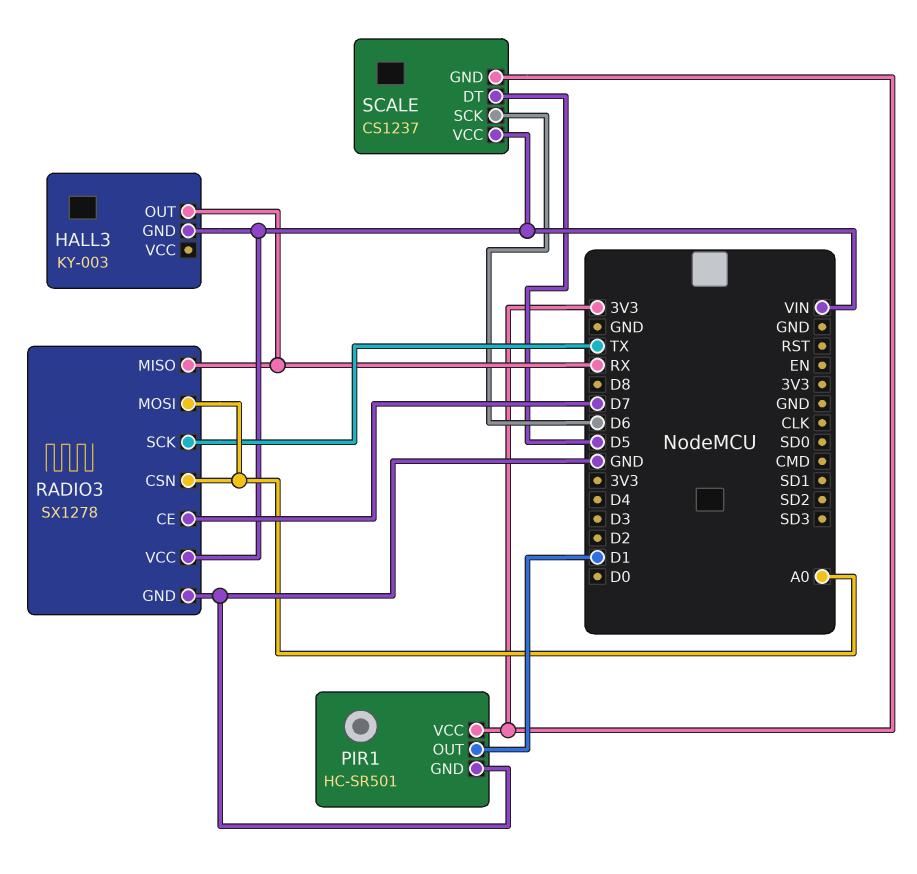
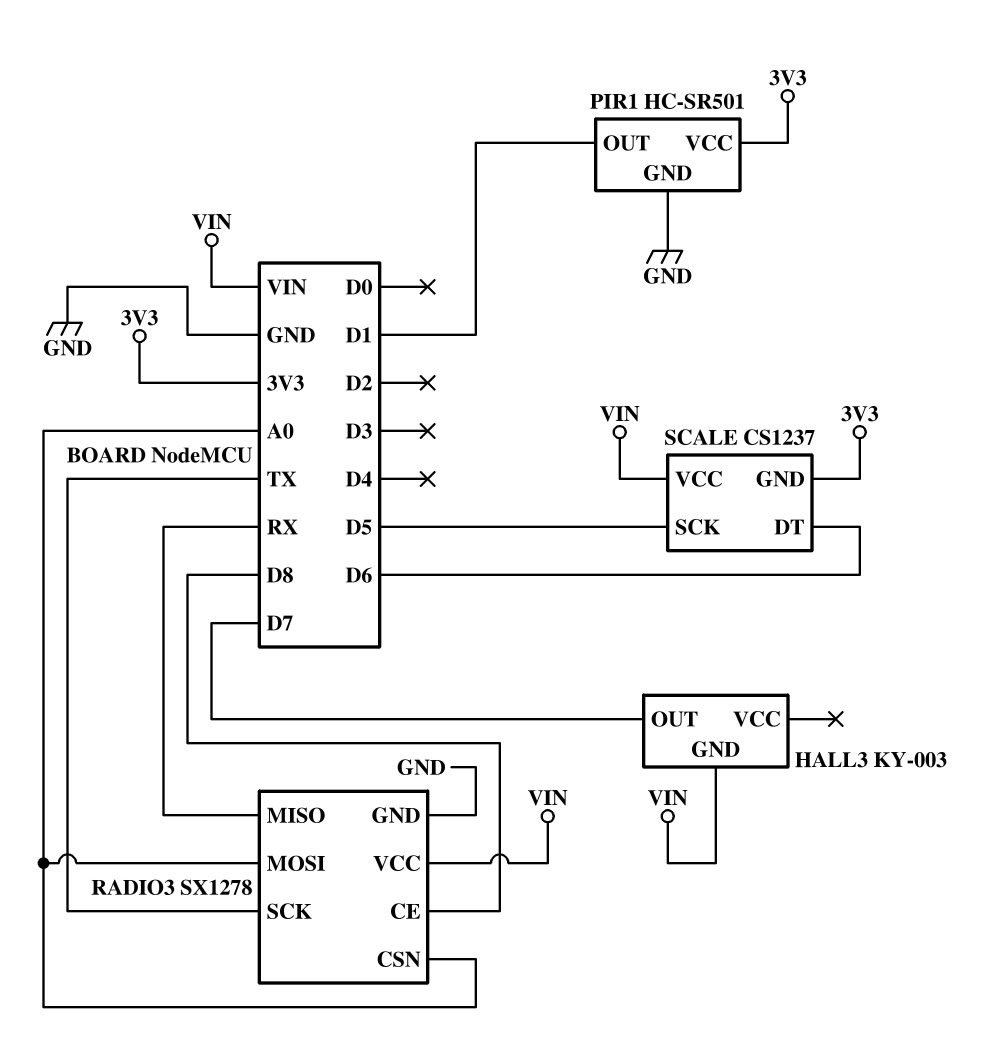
HALL3 pin OUT: RX -> D7
RADIO3 pin CE: D7 -> D8
SCALE pin DT: D5 -> D6
SCALE pin SCK: D6 -> D5

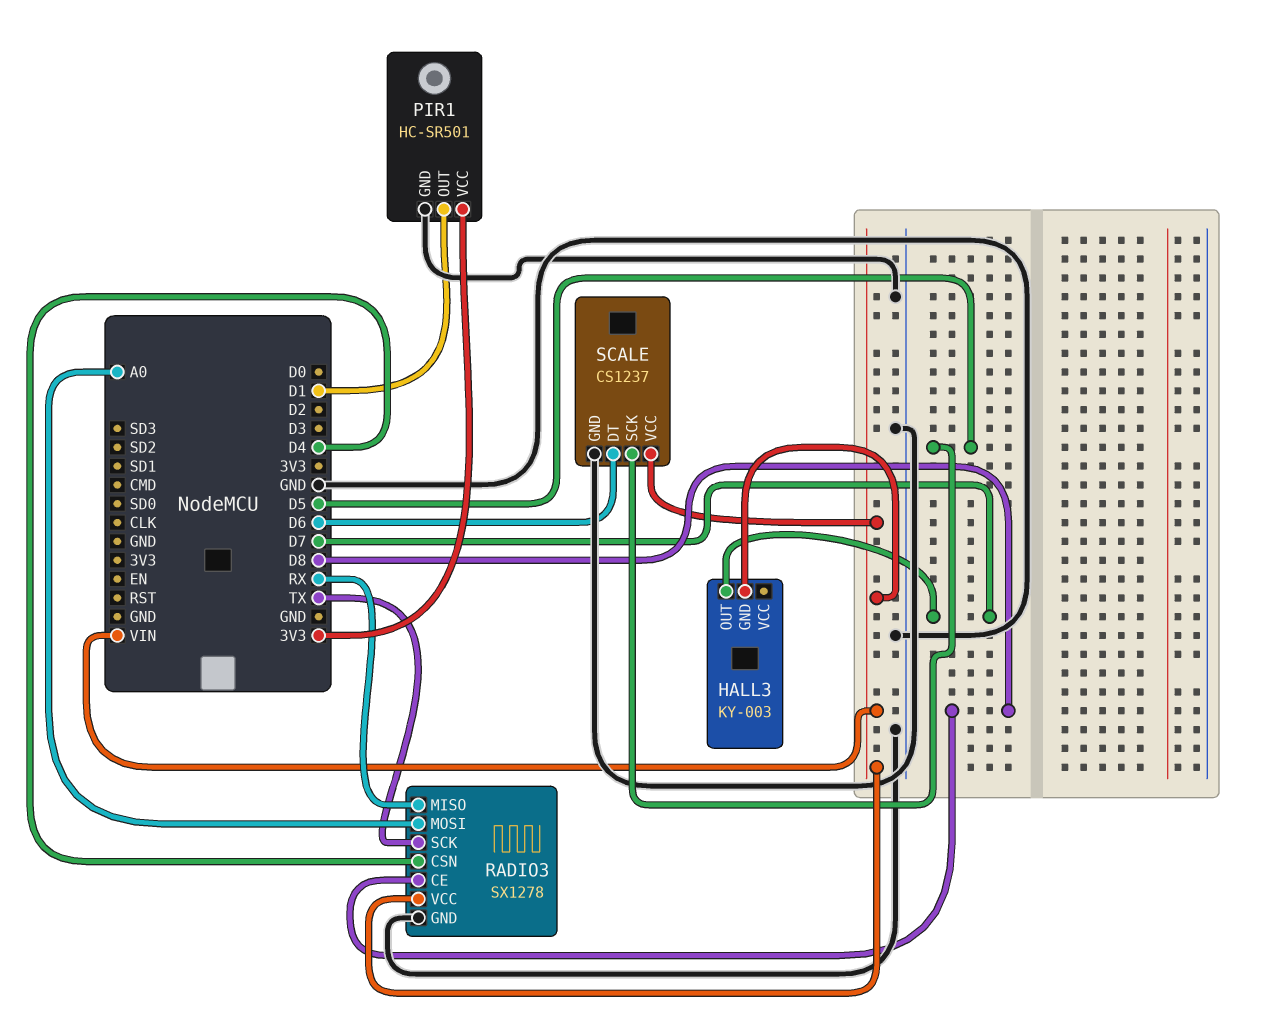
RADIO3 pin CSN: A0 -> D4
SCALE pin GND: 3V3 -> GND

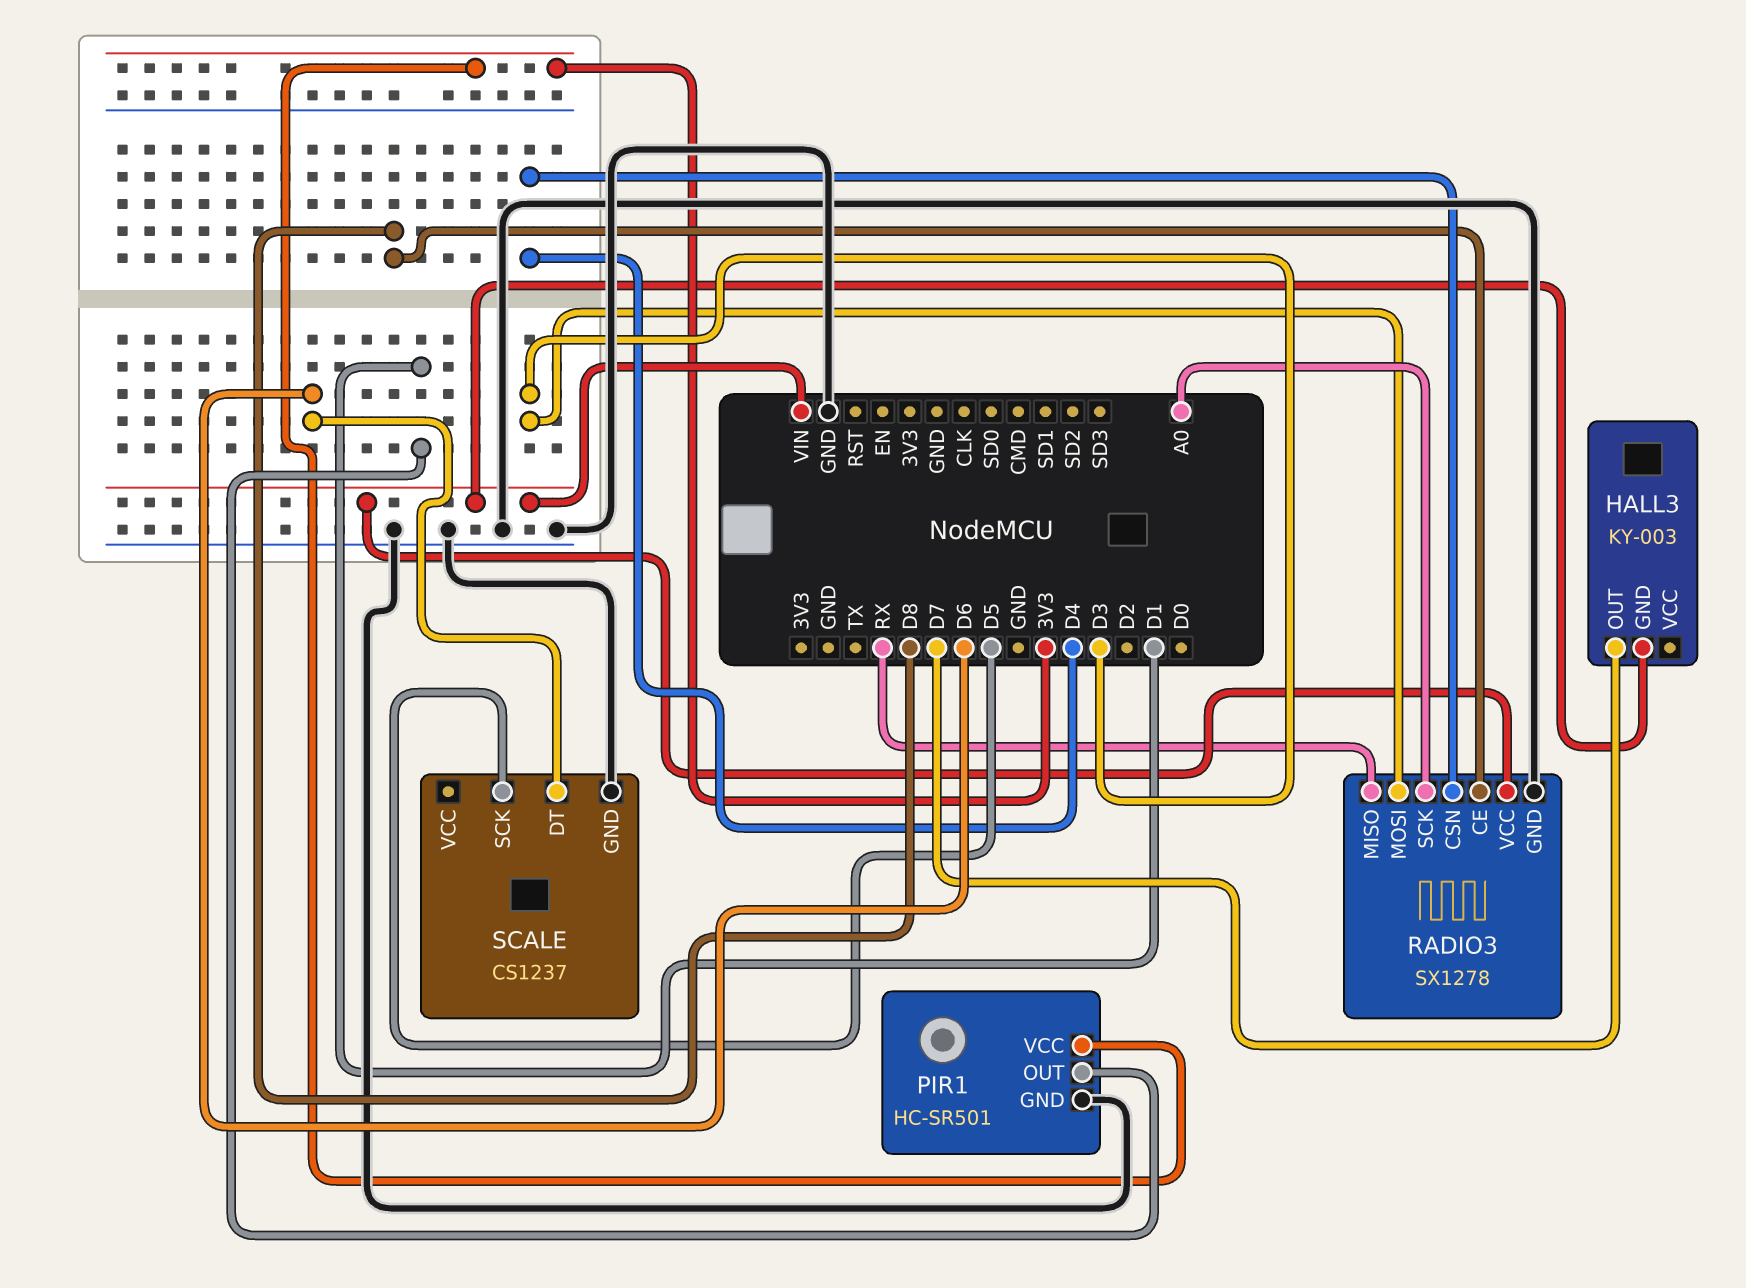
RADIO3 pin MOSI: A0 -> D3
RADIO3 pin SCK: TX -> A0
SCALE pin VCC: VIN -> none

